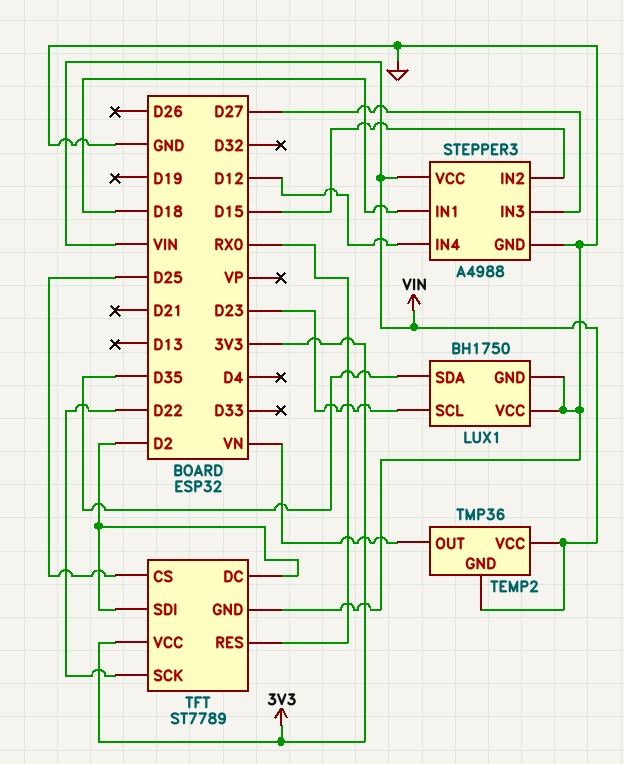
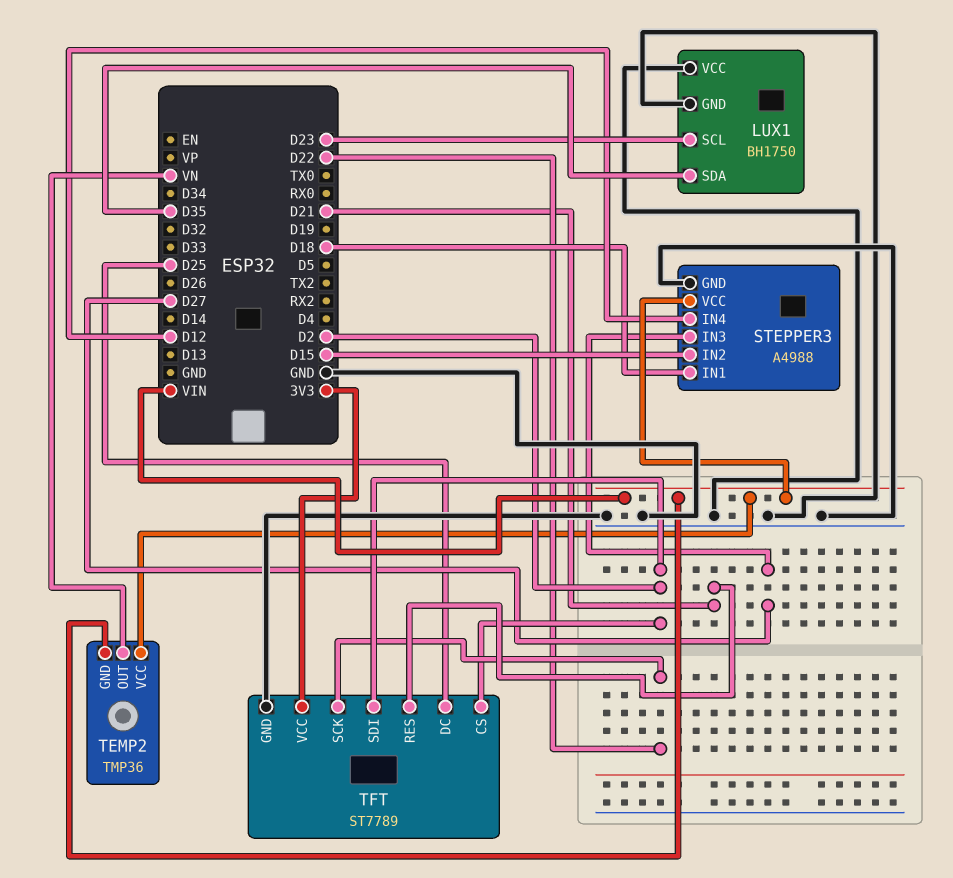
TFT pin CS: D25 -> D2
TFT pin DC: D2 -> D25
TFT pin RES: RX0 -> D21

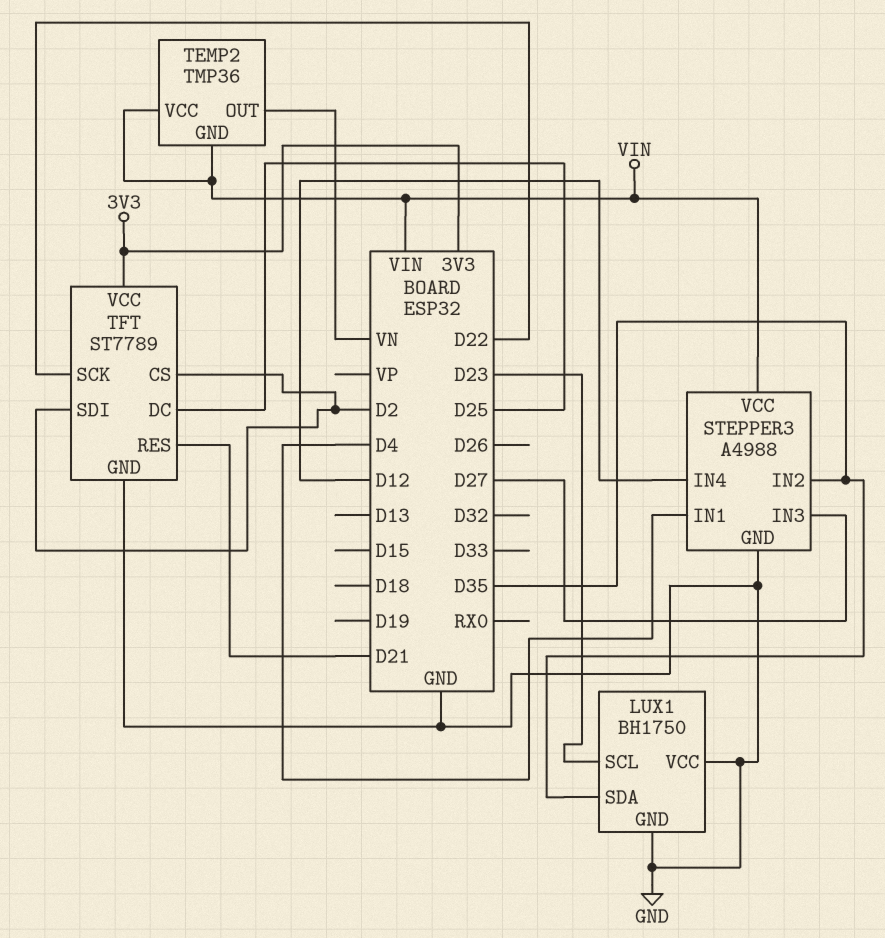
STEPPER3 pin IN1: D18 -> D4
STEPPER3 pin IN2: D15 -> D35

